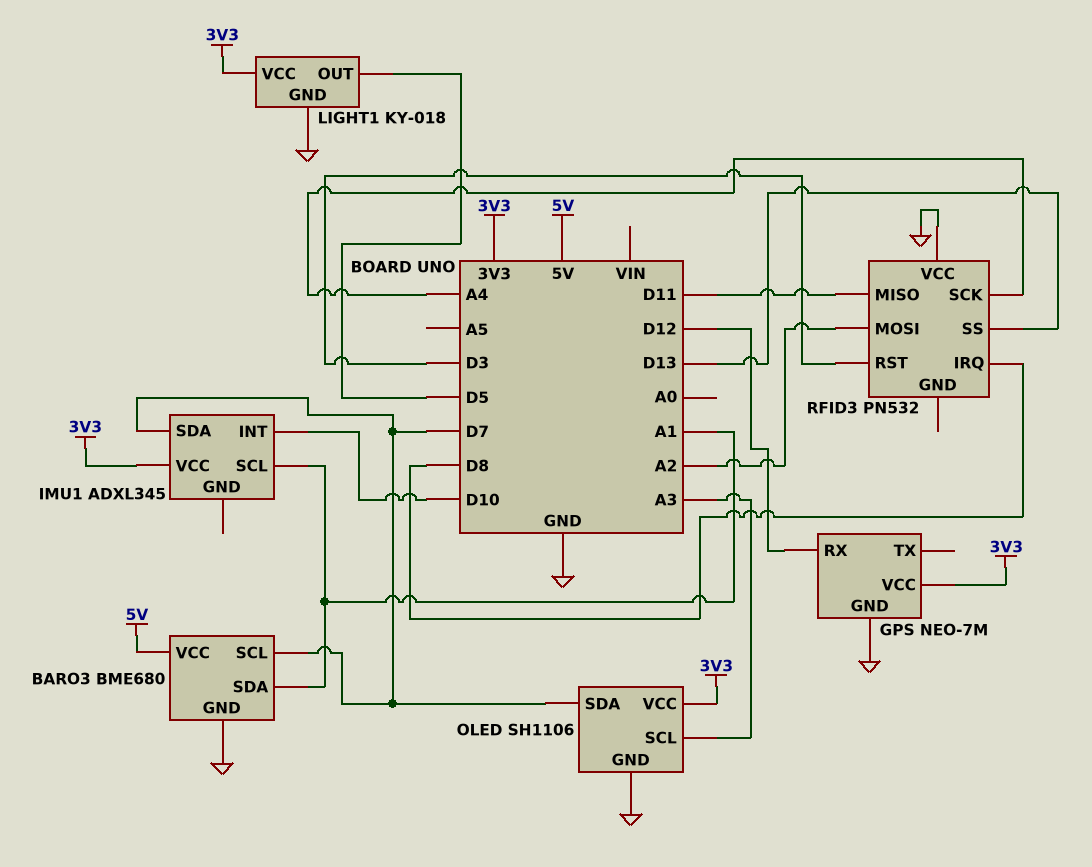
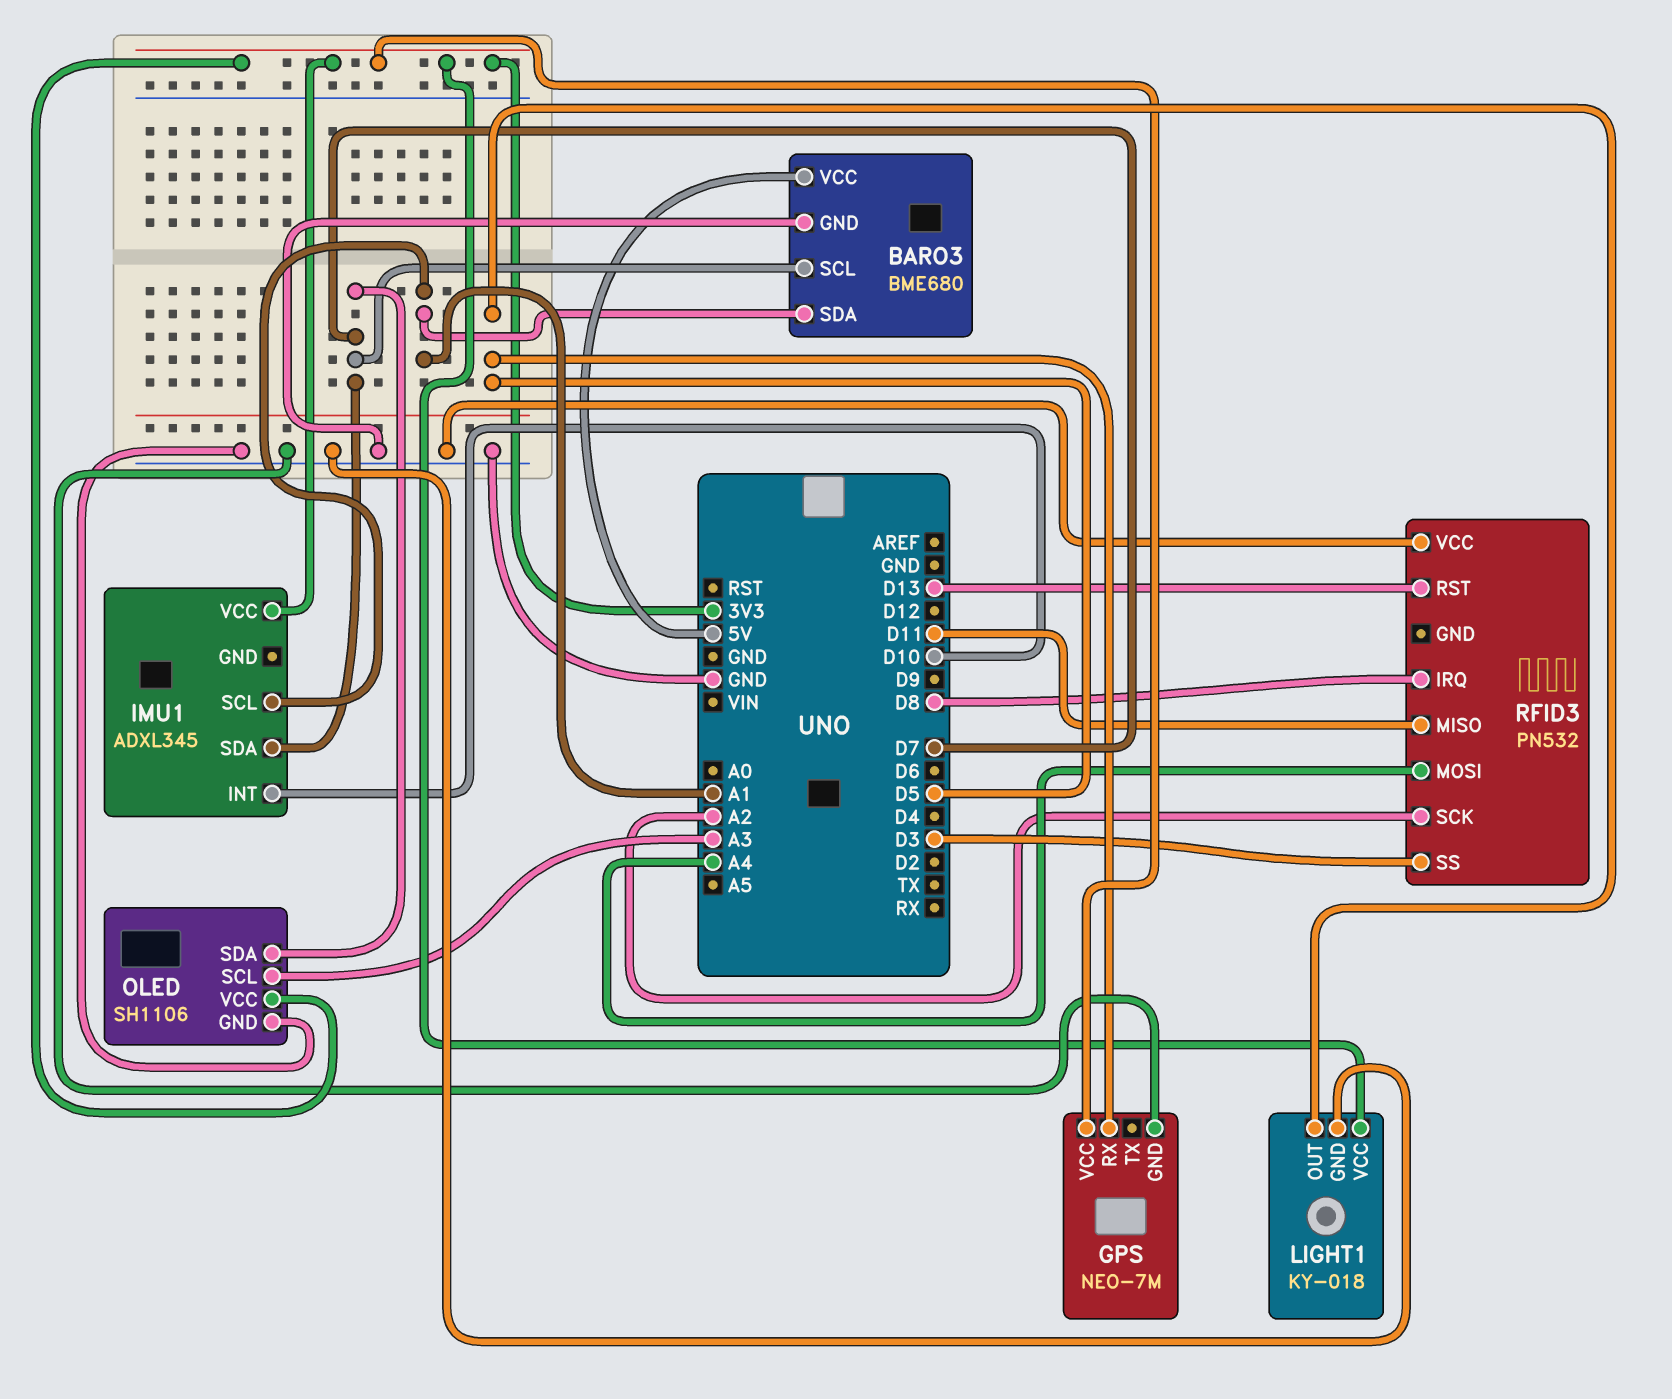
GPS pin RX: D12 -> D5
RFID3 pin MOSI: A2 -> A4
RFID3 pin RST: D3 -> D13
RFID3 pin SCK: A4 -> A2
RFID3 pin SS: D13 -> D3

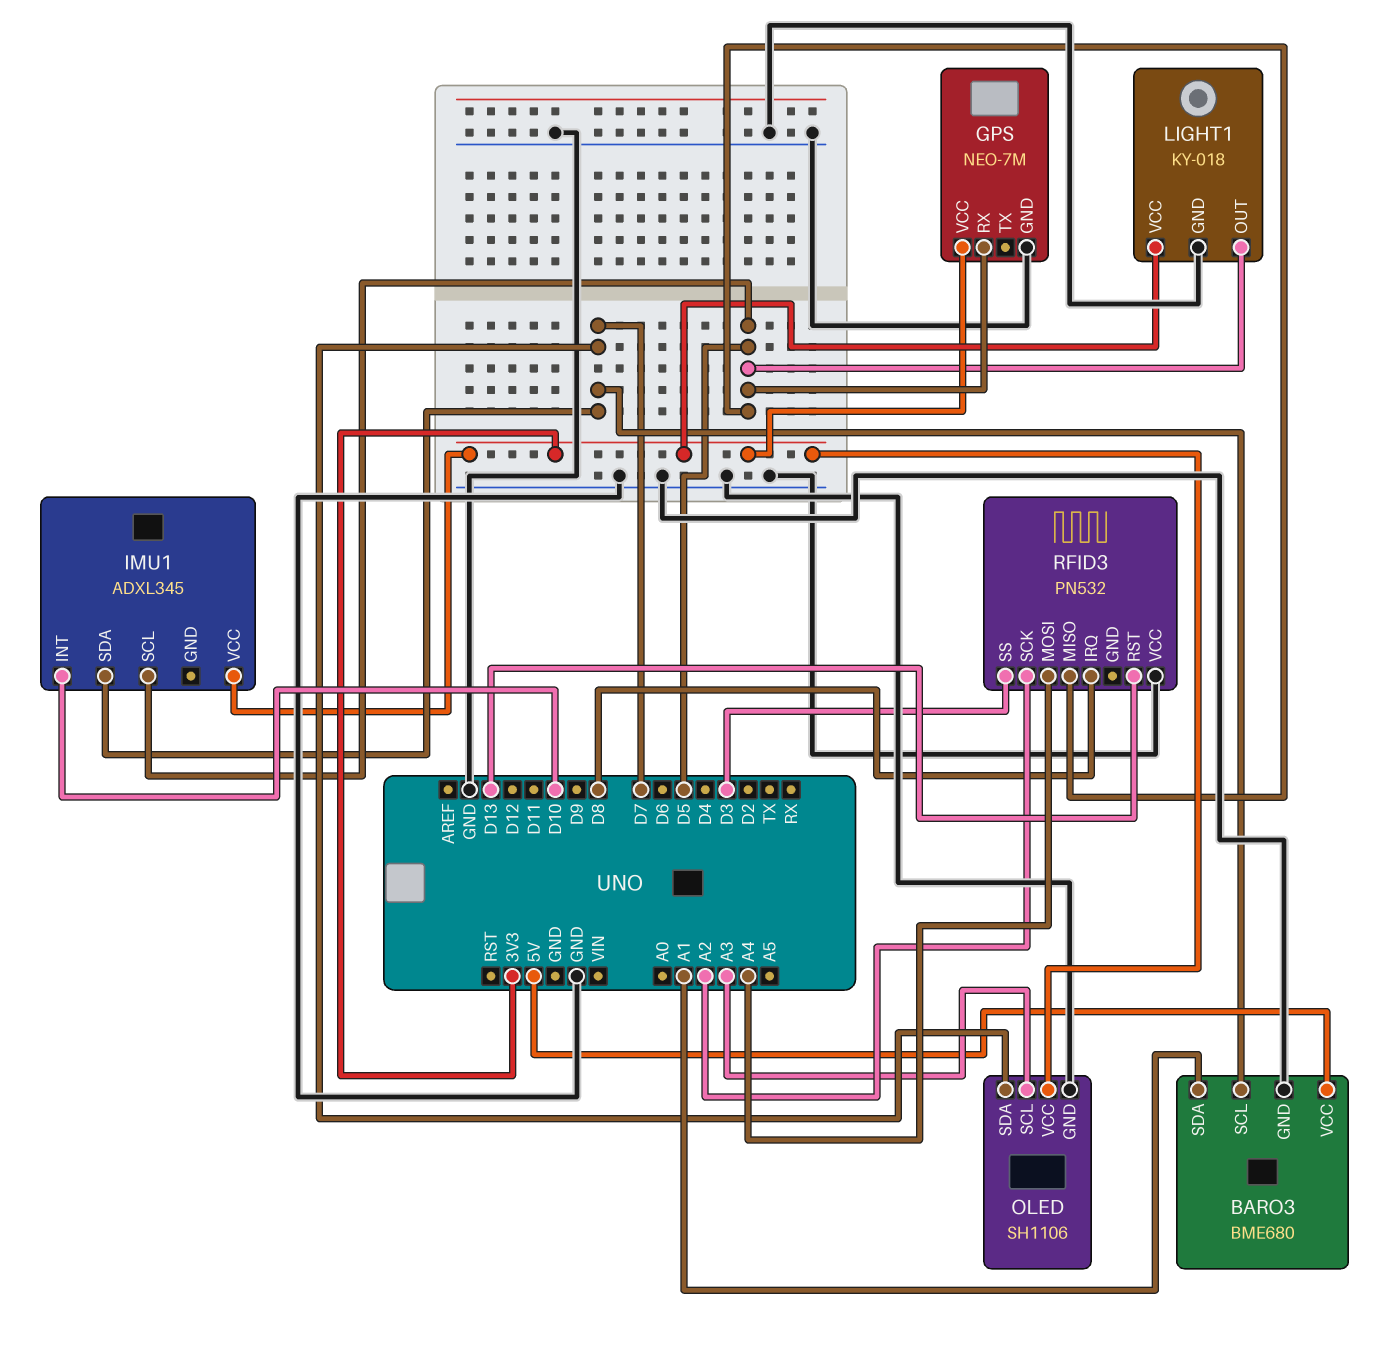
IMU1 pin SCL: A1 -> D5
RFID3 pin MISO: D11 -> D5

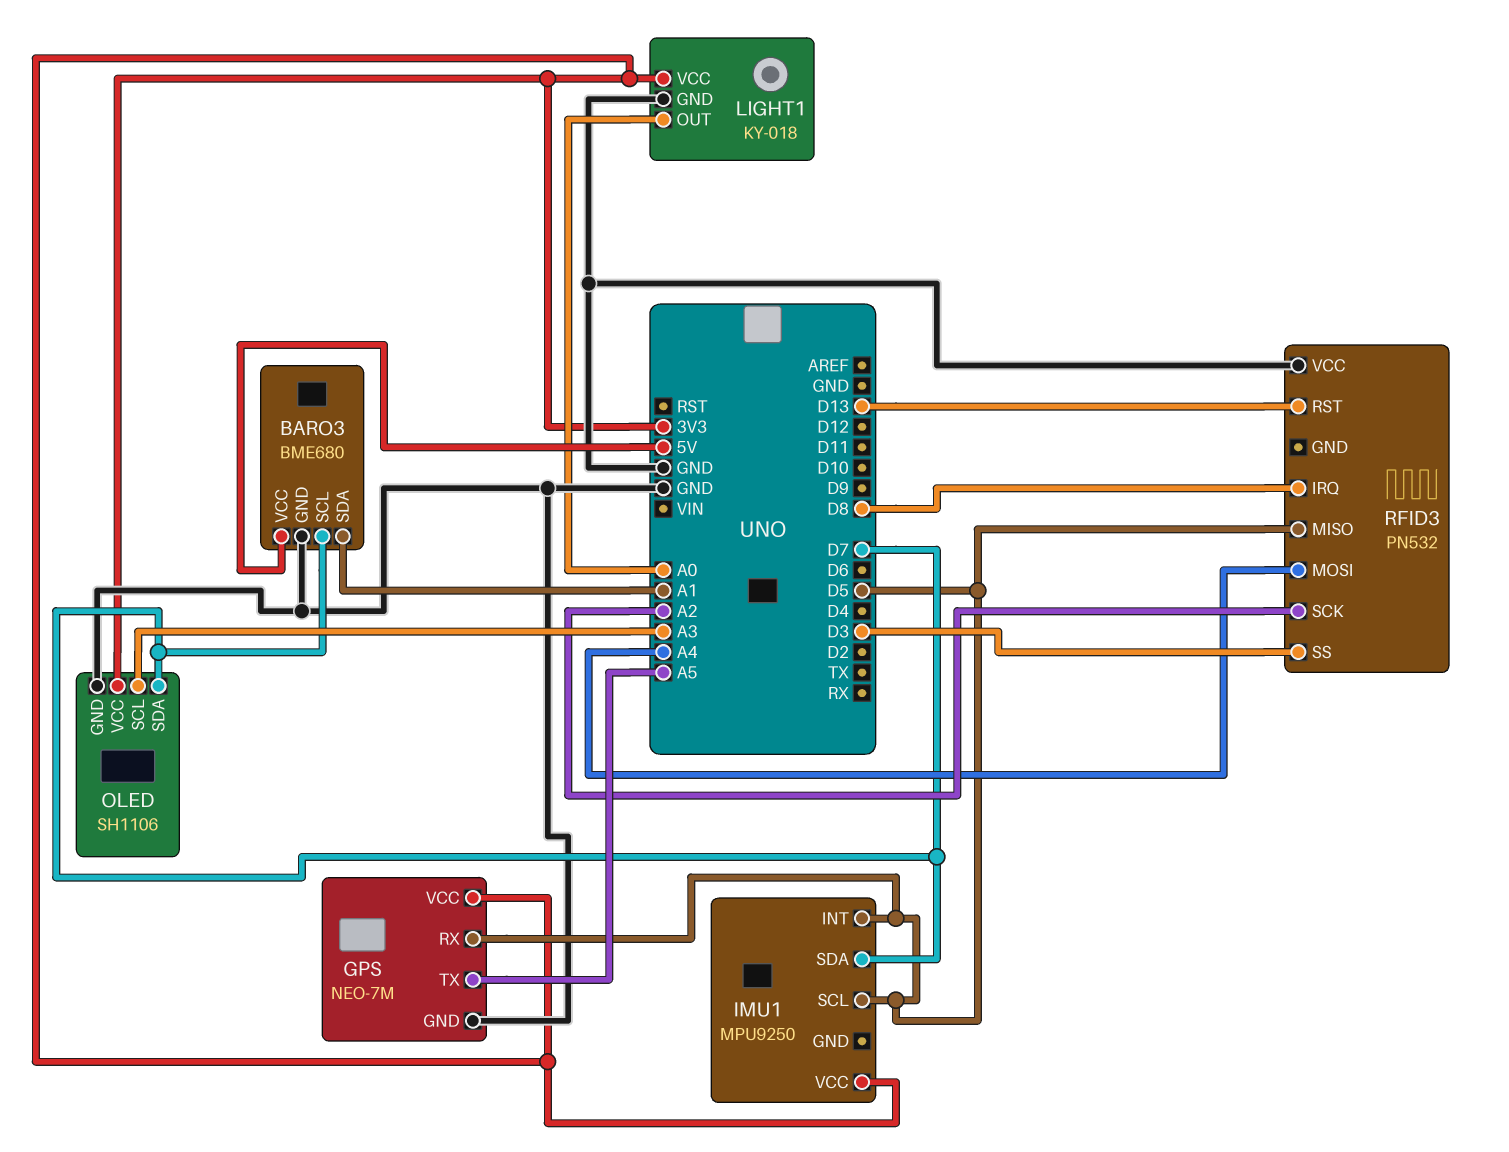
GPS pin TX: none -> A5
IMU1: ADXL345 -> MPU9250
IMU1 pin INT: D10 -> D5
LIGHT1 pin OUT: D5 -> A0

